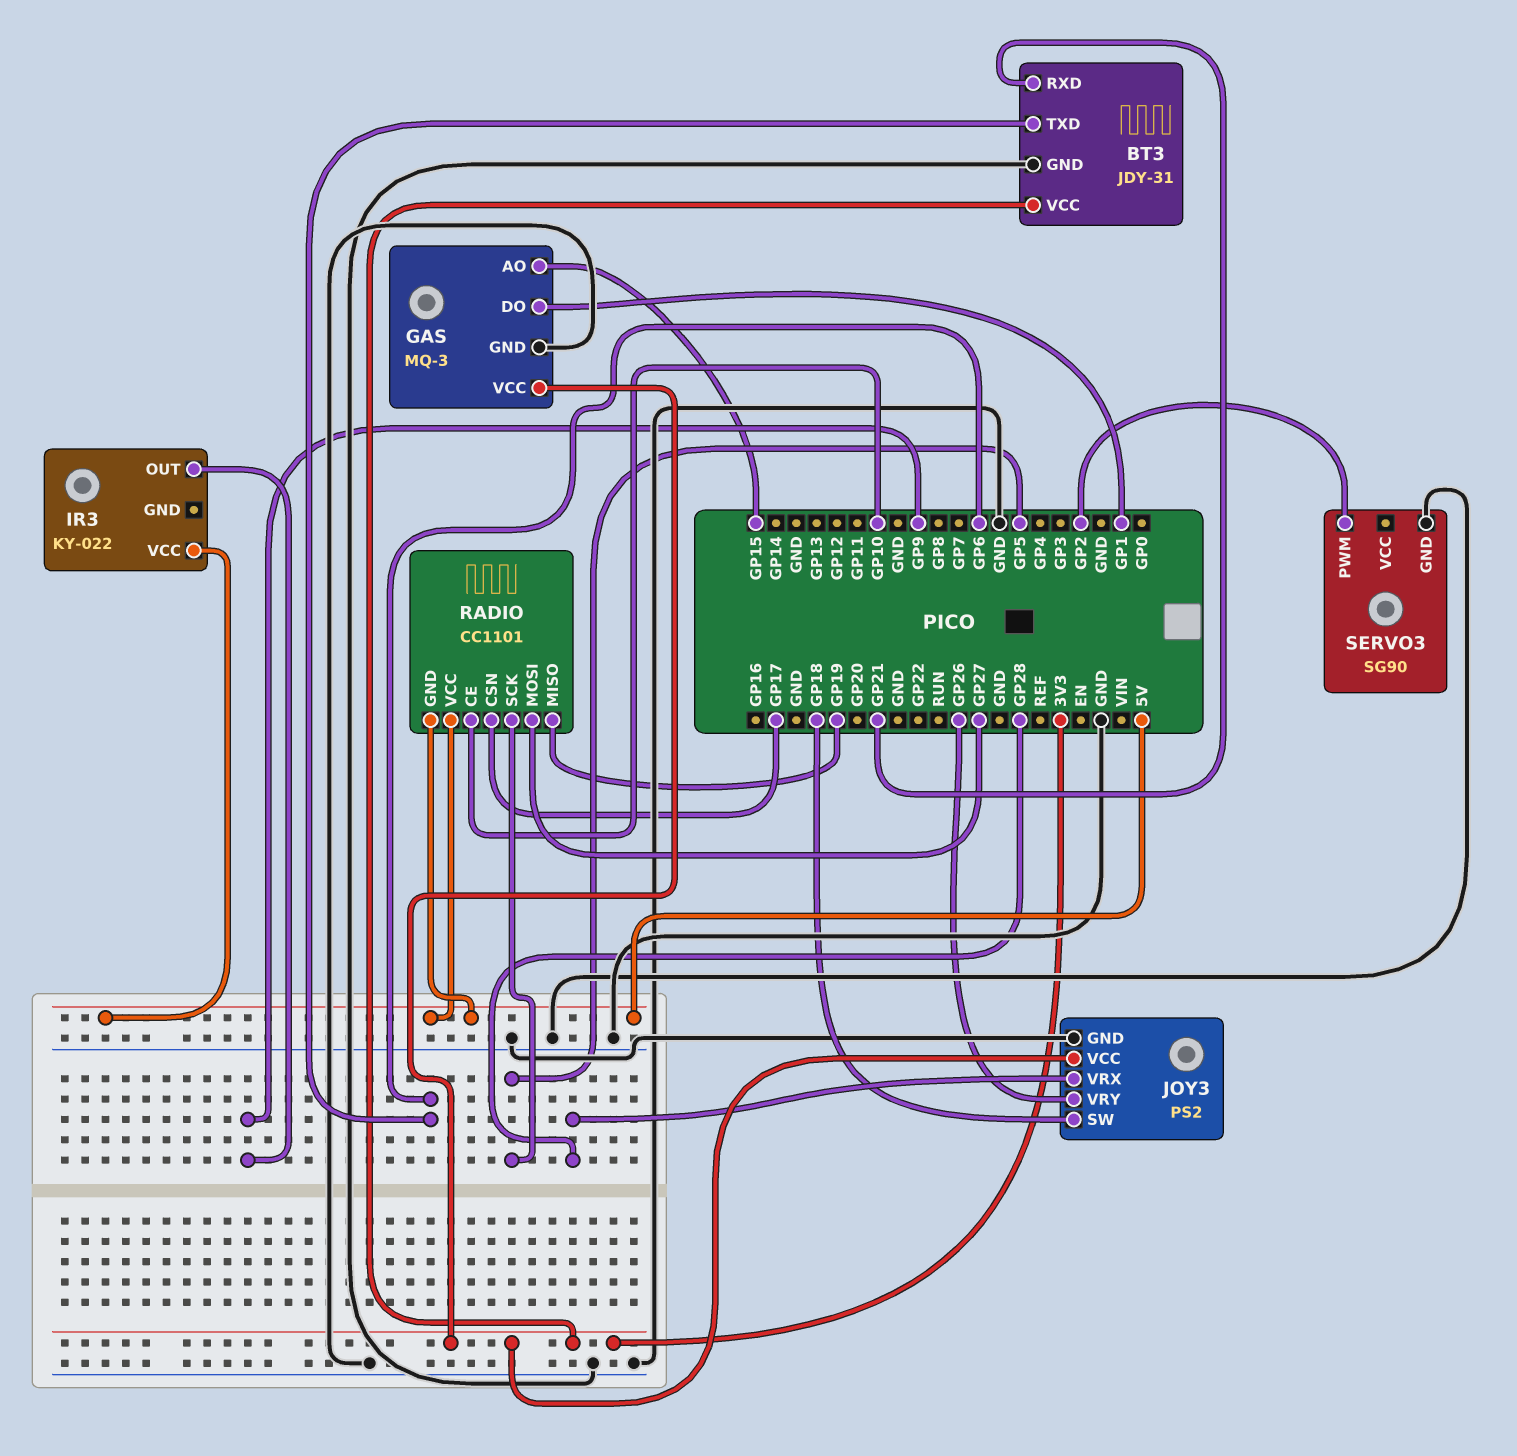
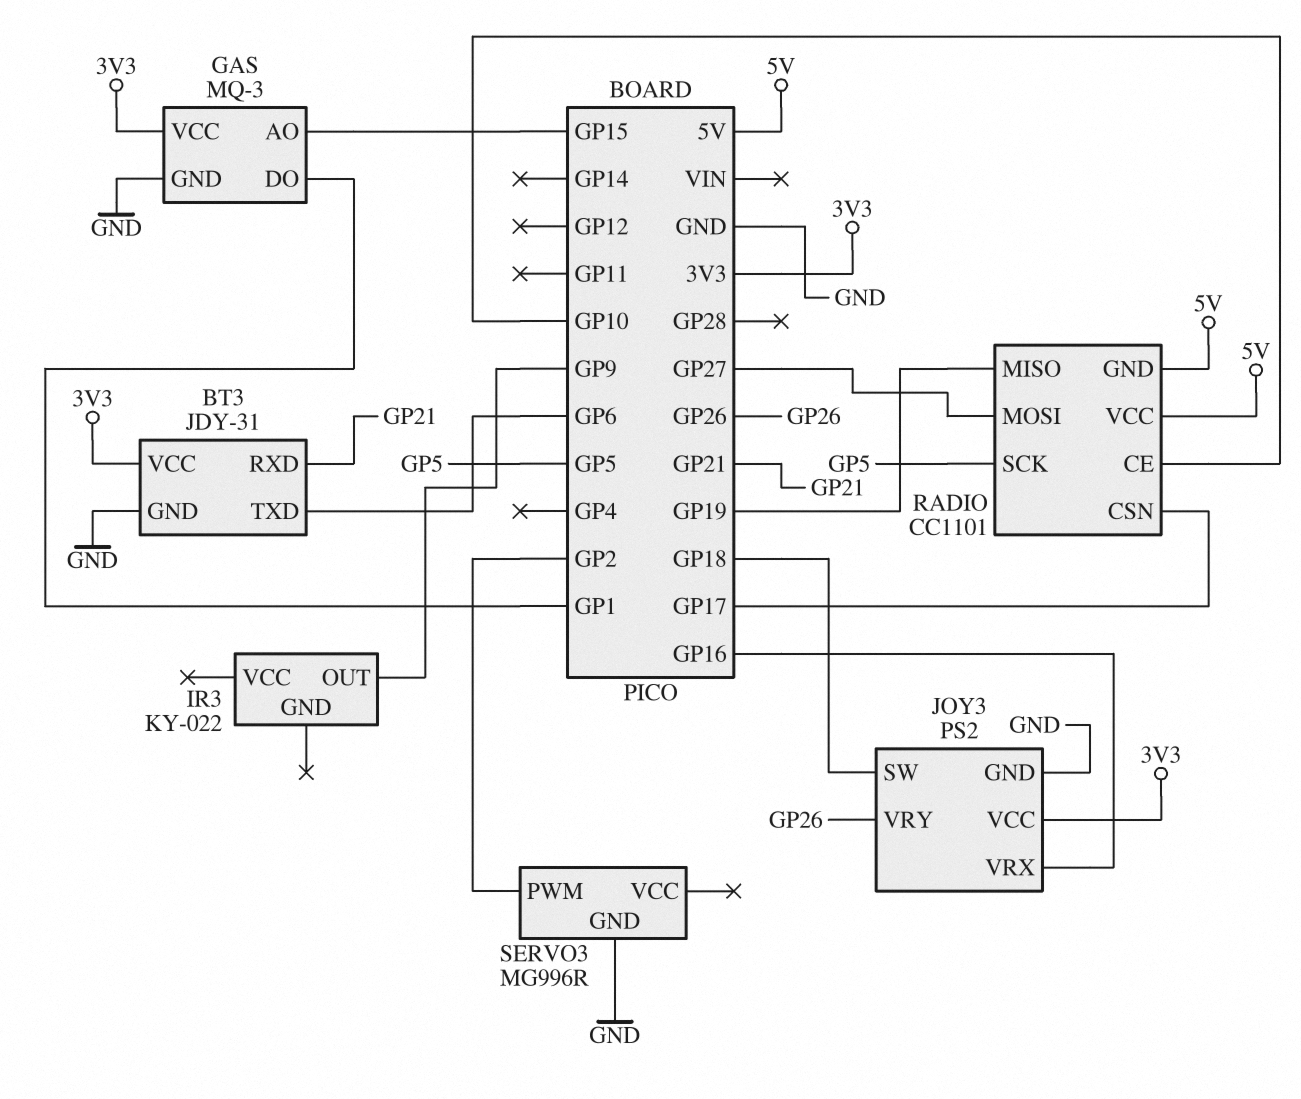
IR3 pin VCC: 5V -> none
JOY3 pin VRX: GP28 -> GP16
SERVO3: SG90 -> MG996R

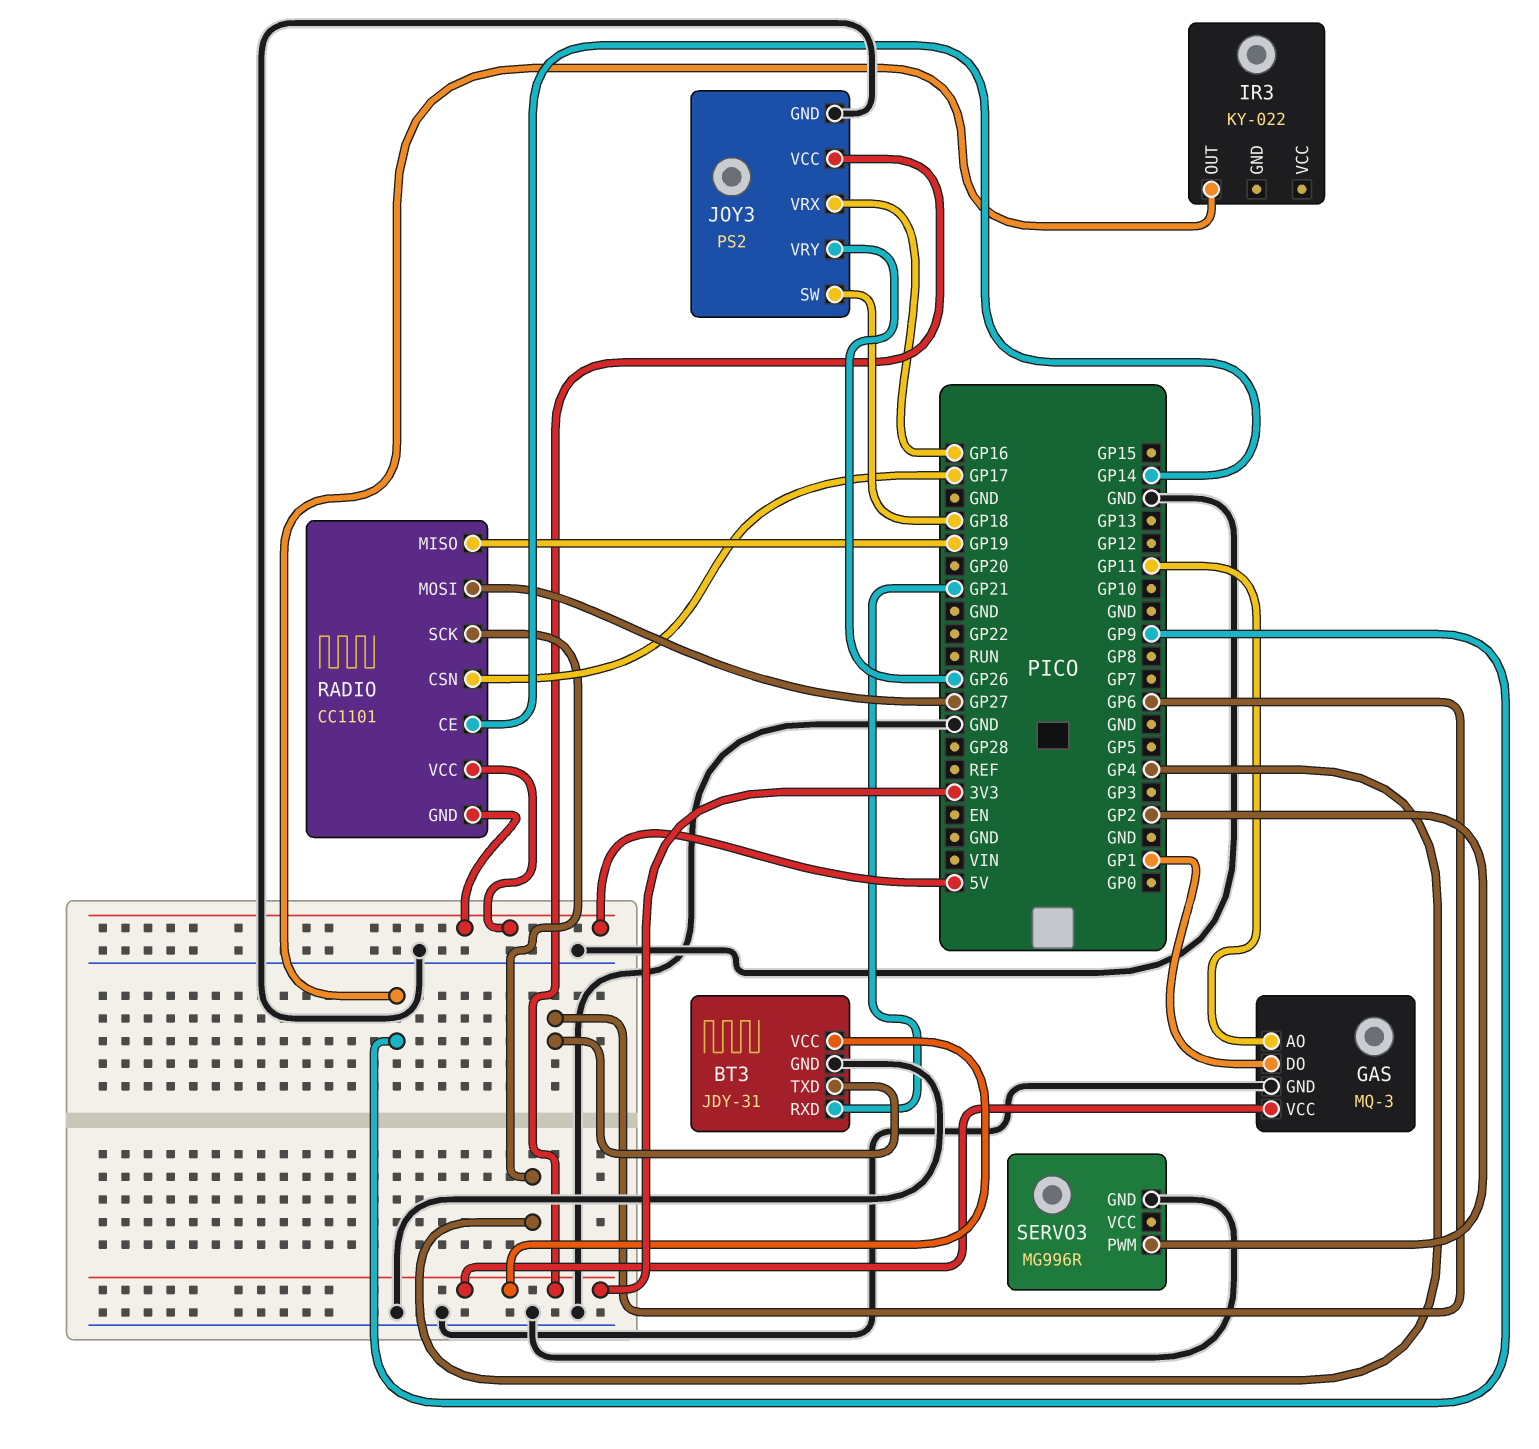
GAS pin AO: GP15 -> GP11
RADIO pin CE: GP10 -> GP14
RADIO pin SCK: GP5 -> GP4

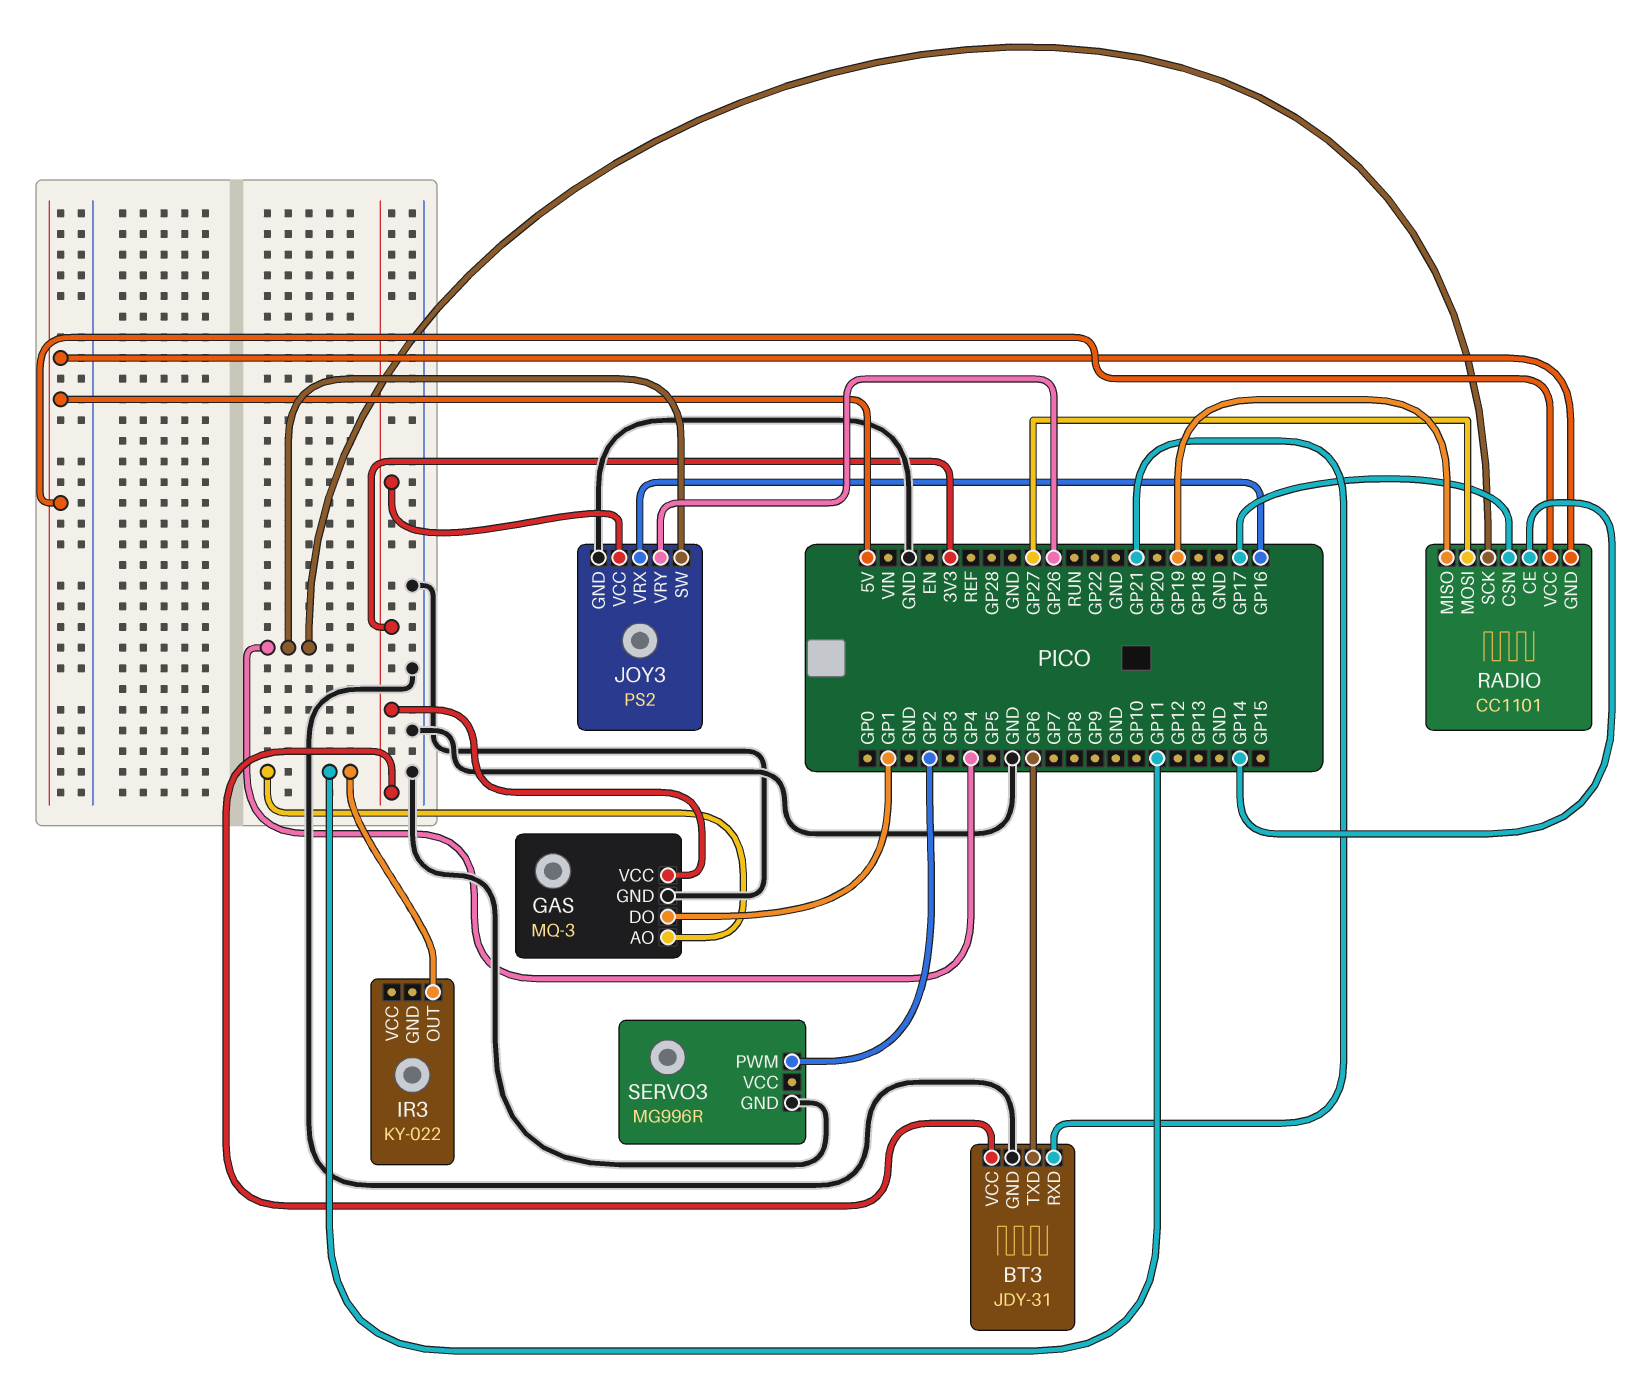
IR3 pin OUT: GP9 -> GP11
JOY3 pin SW: GP18 -> GP4

